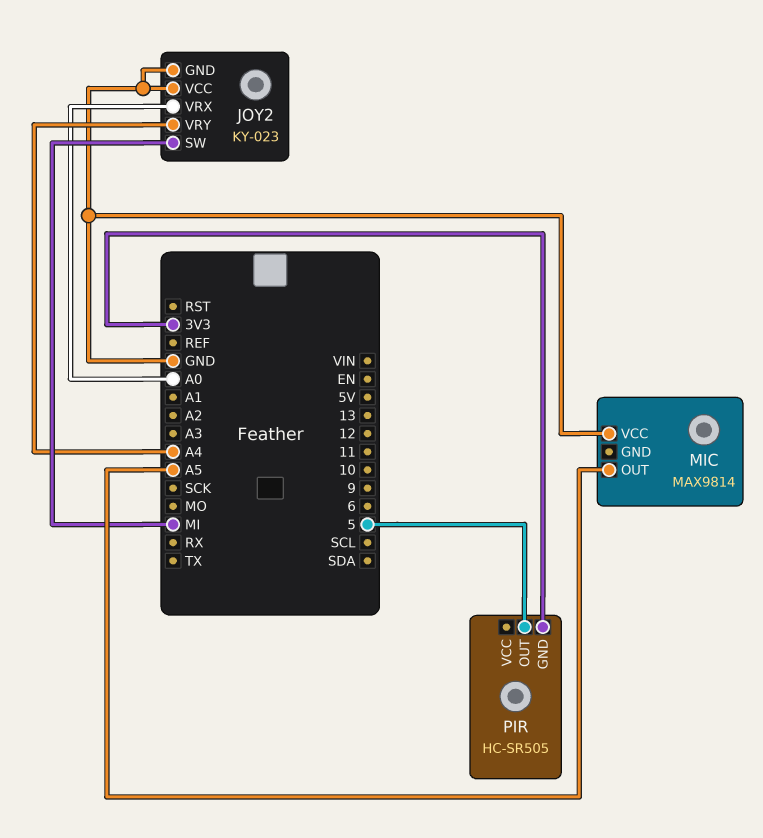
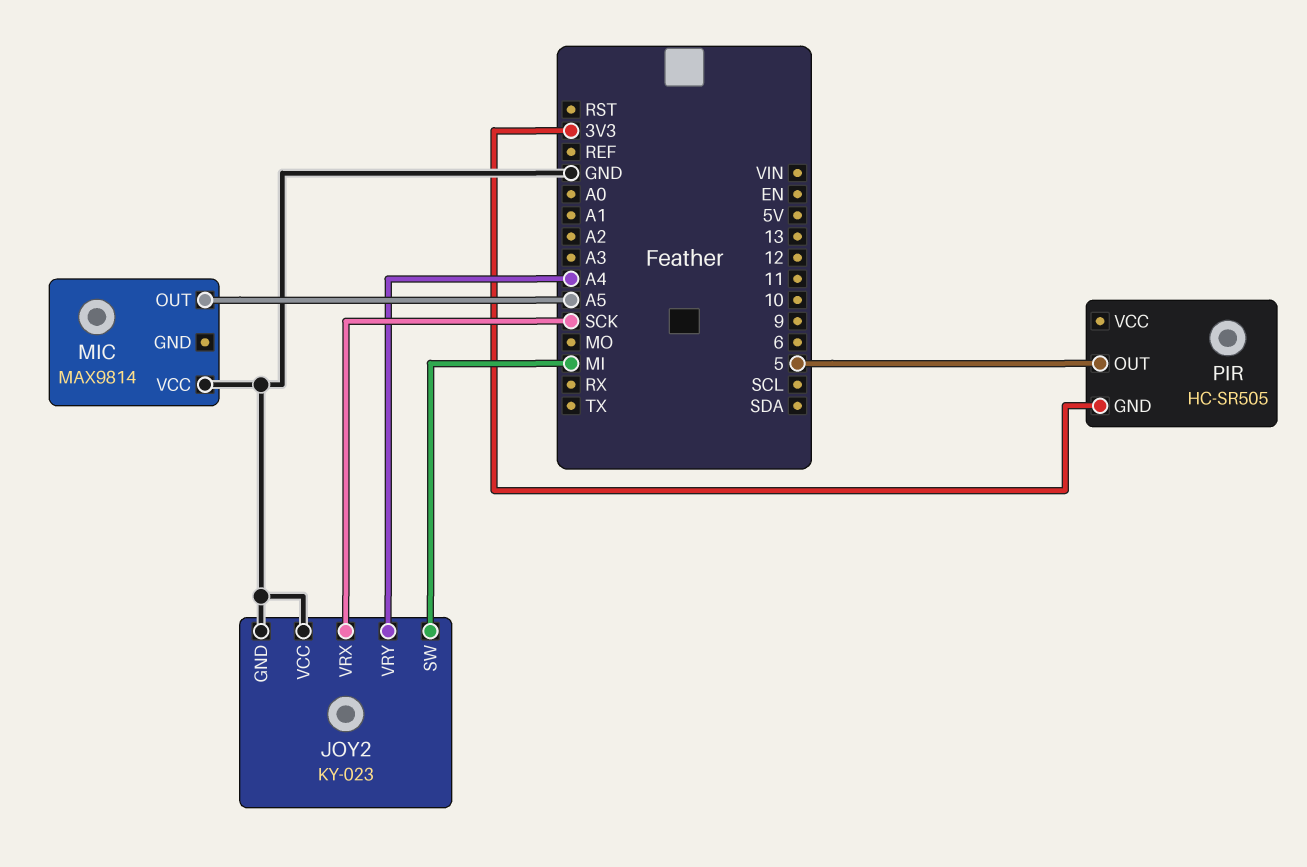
JOY2 pin VRX: A0 -> SCK

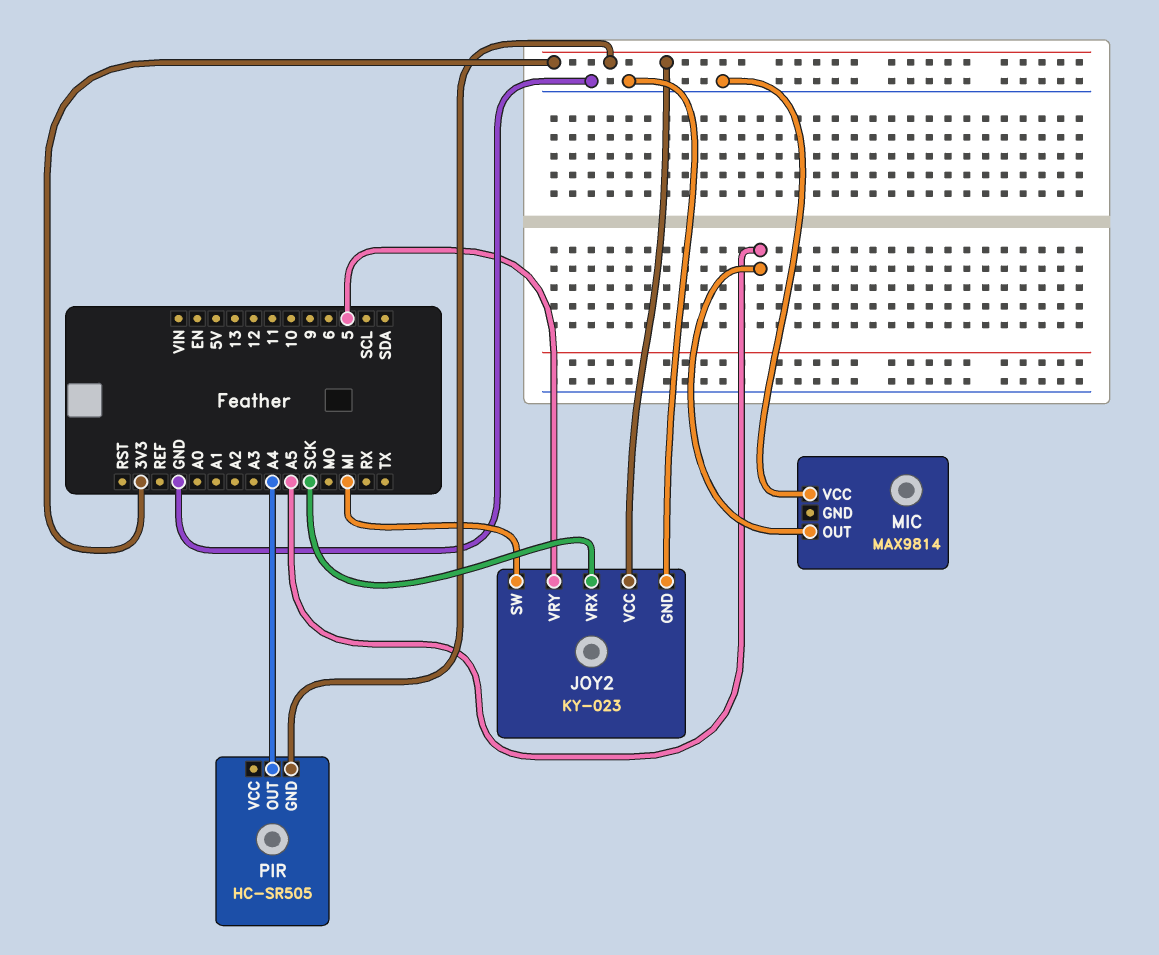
JOY2 pin VCC: GND -> 3V3
JOY2 pin VRY: A4 -> 5
PIR pin OUT: 5 -> A4

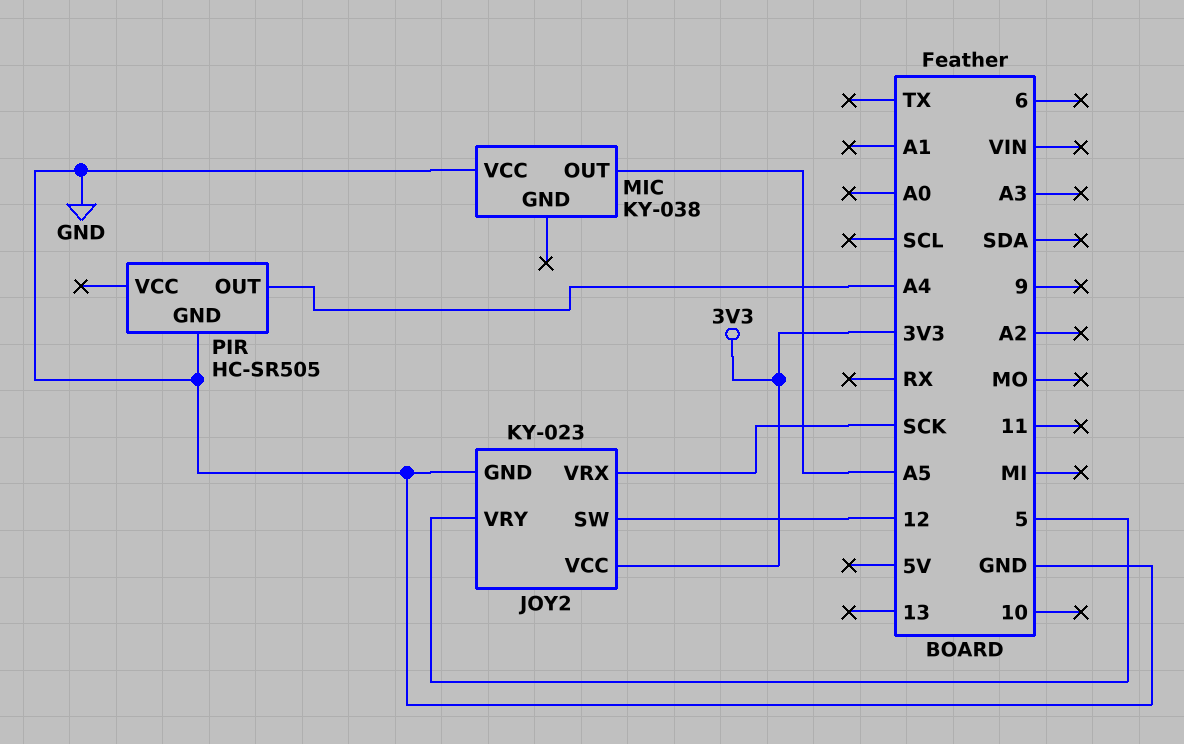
JOY2 pin SW: MI -> 12
MIC: MAX9814 -> KY-038
PIR pin GND: 3V3 -> GND

